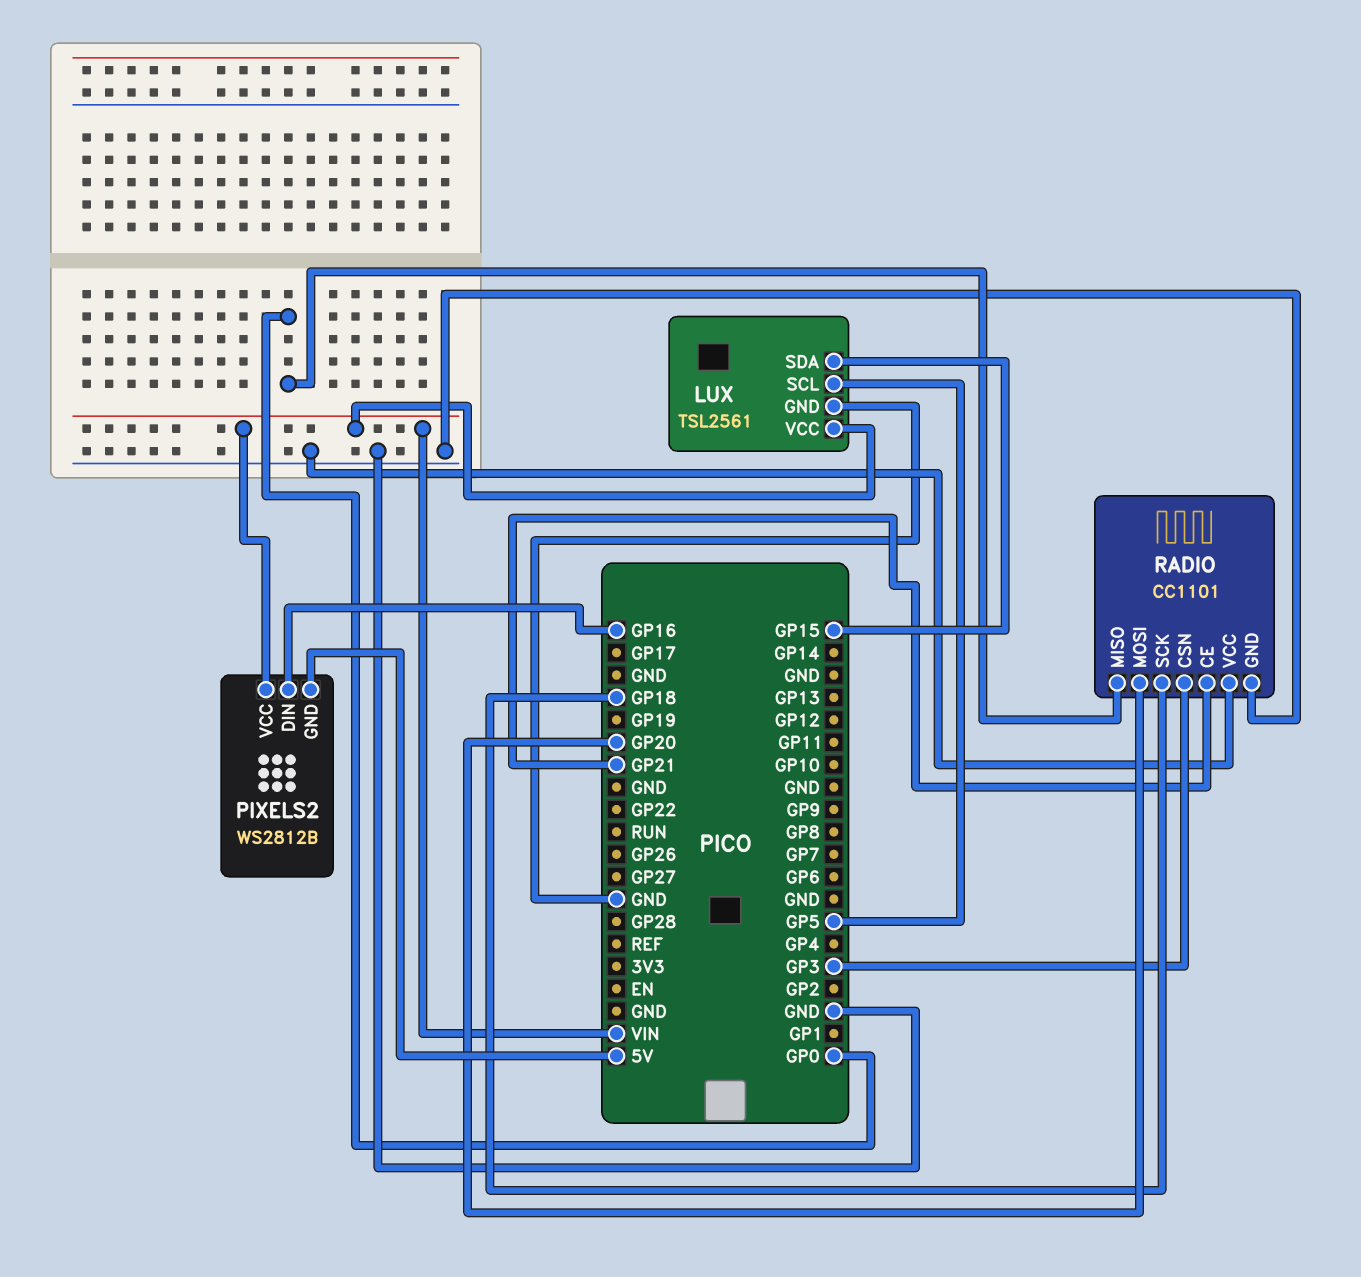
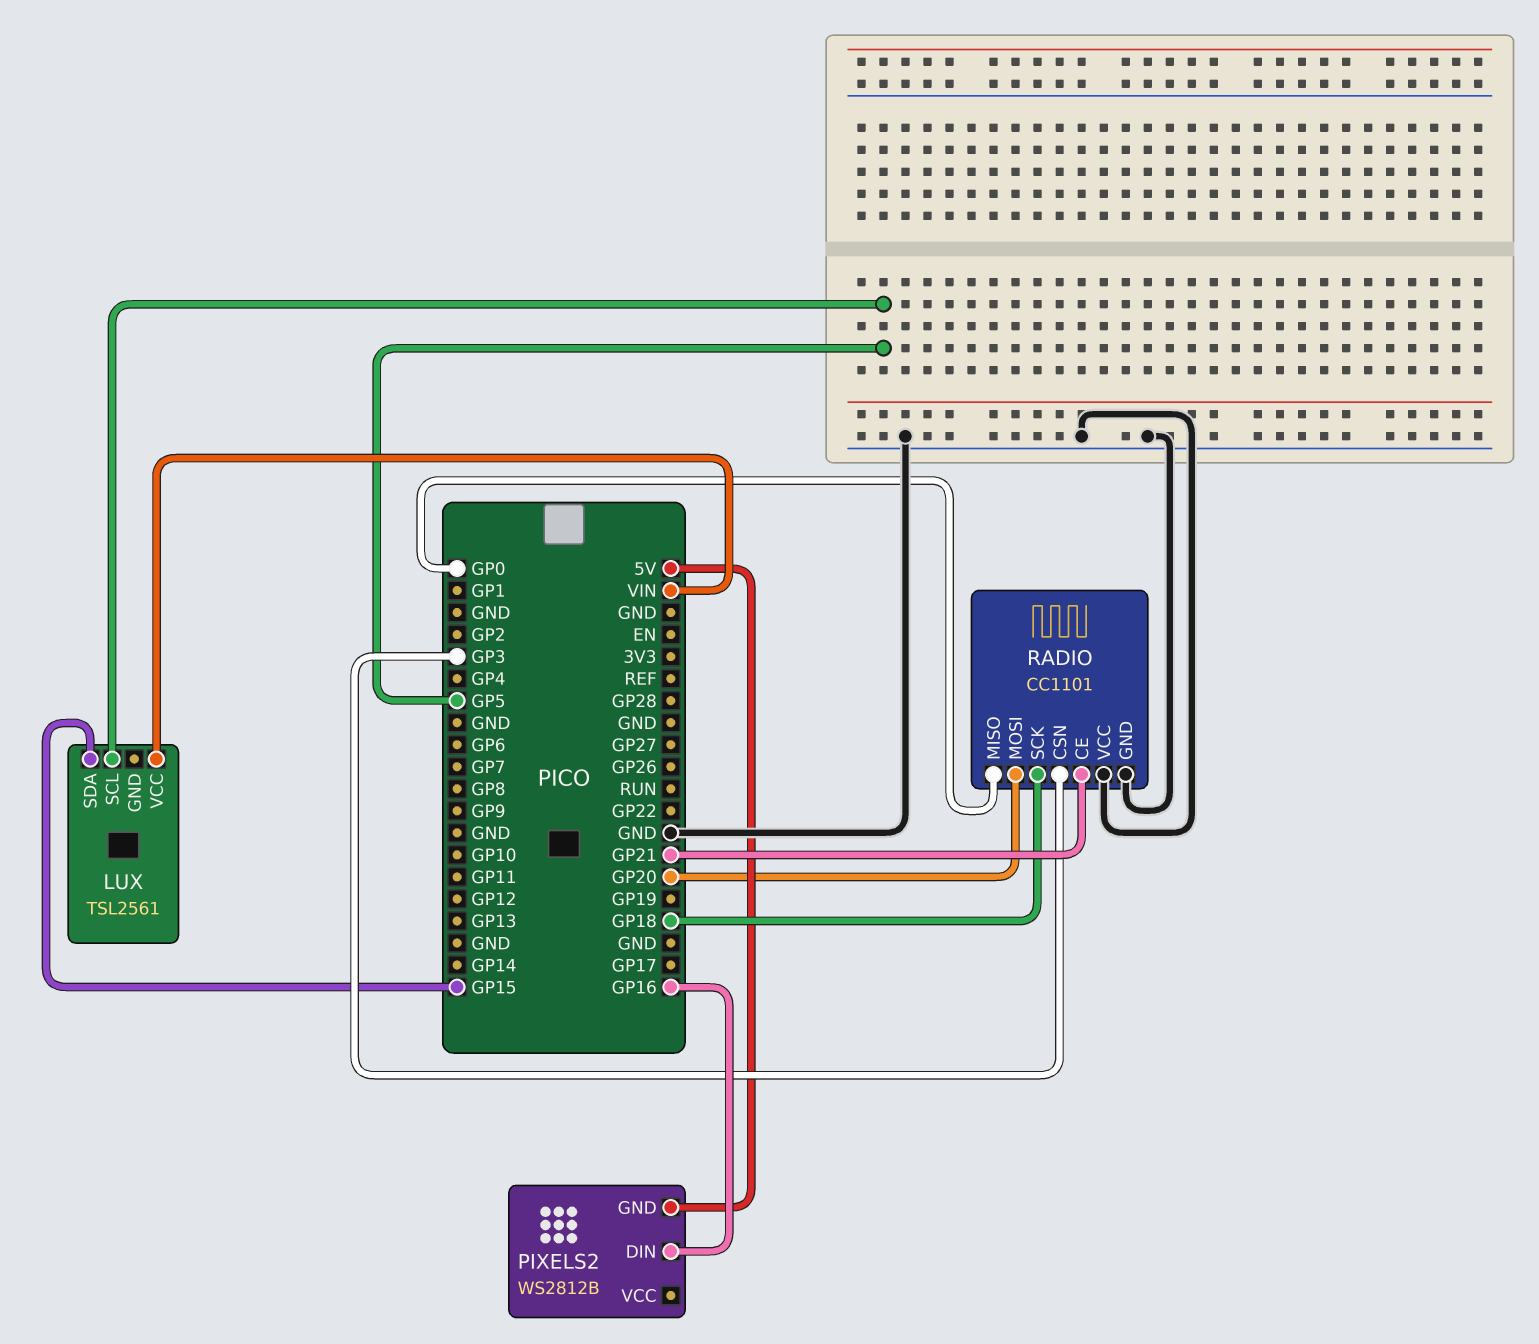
LUX pin GND: GND -> none
PIXELS2 pin VCC: VIN -> none

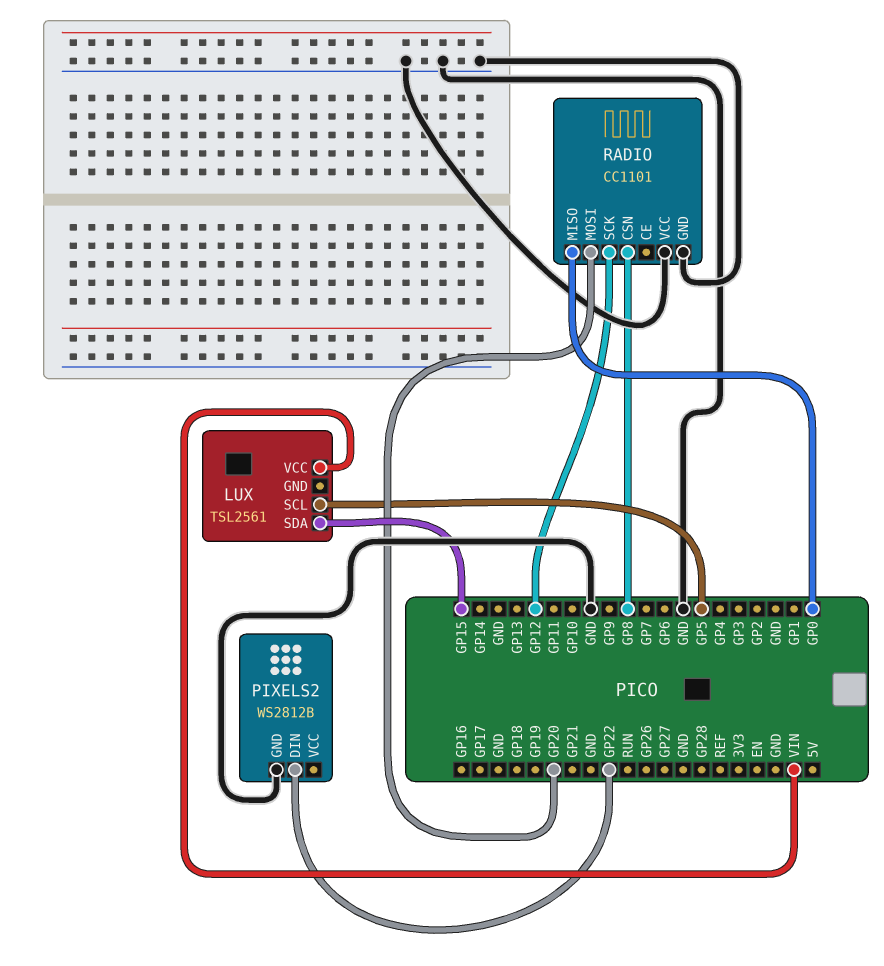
PIXELS2 pin DIN: GP16 -> GP22
PIXELS2 pin GND: 5V -> GND
RADIO pin CE: GP21 -> none
RADIO pin CSN: GP3 -> GP8
RADIO pin SCK: GP18 -> GP12

